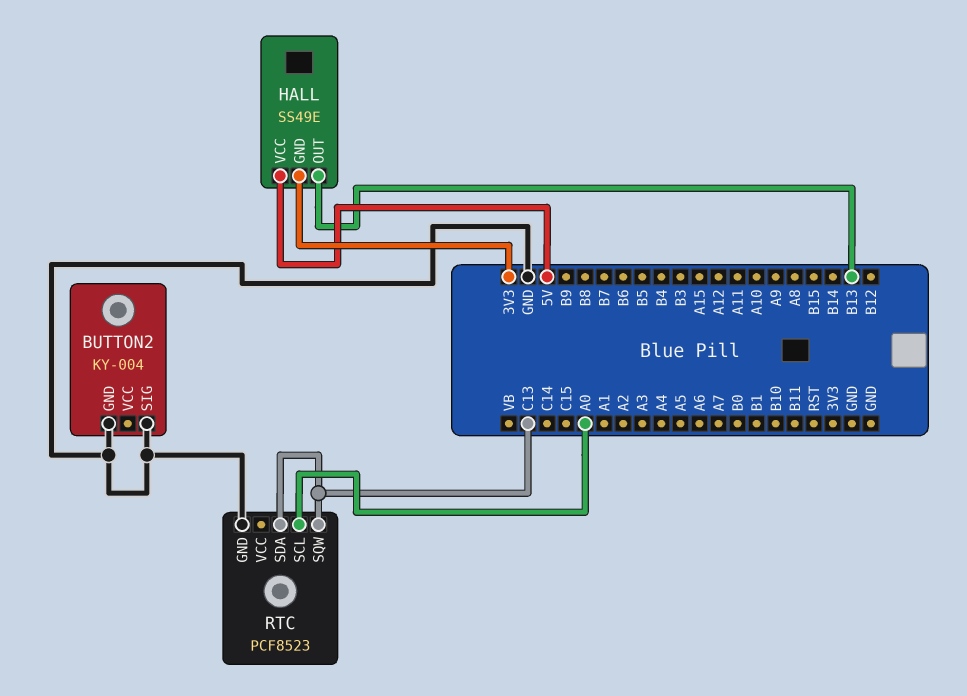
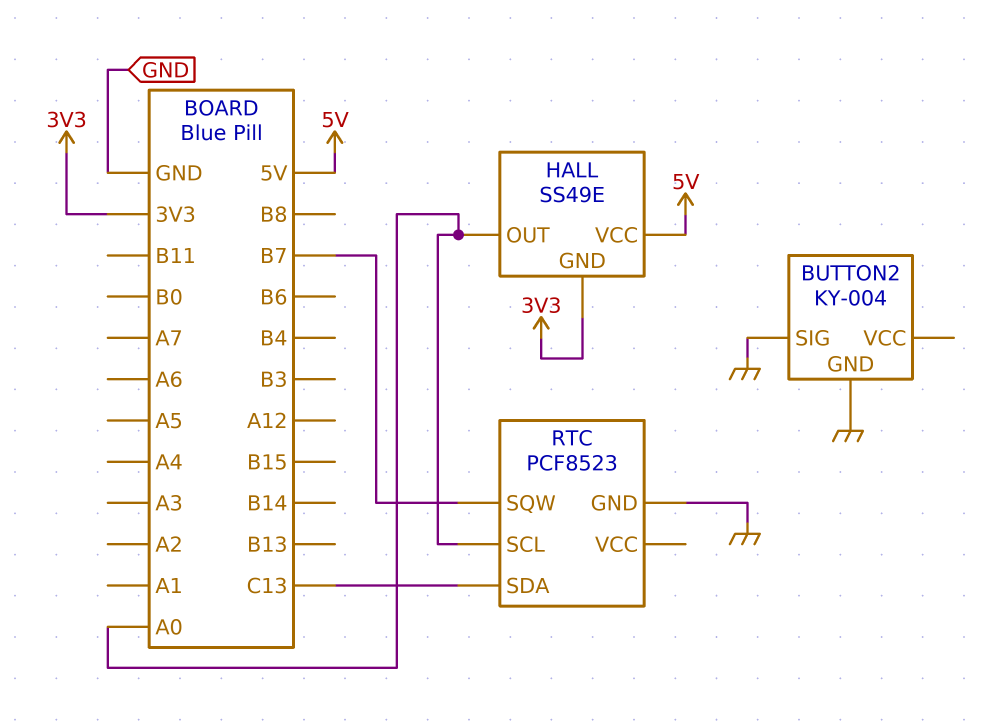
HALL pin OUT: B13 -> A0
RTC pin SQW: C13 -> B7

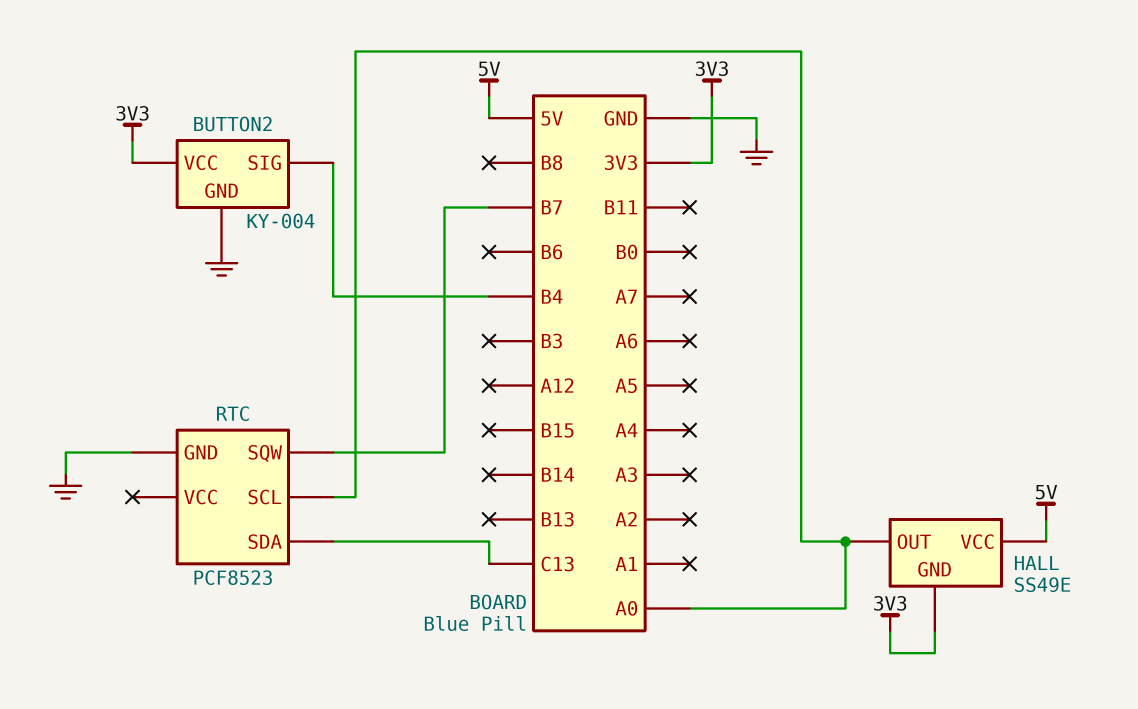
BUTTON2 pin SIG: GND -> B4
BUTTON2 pin VCC: none -> 3V3

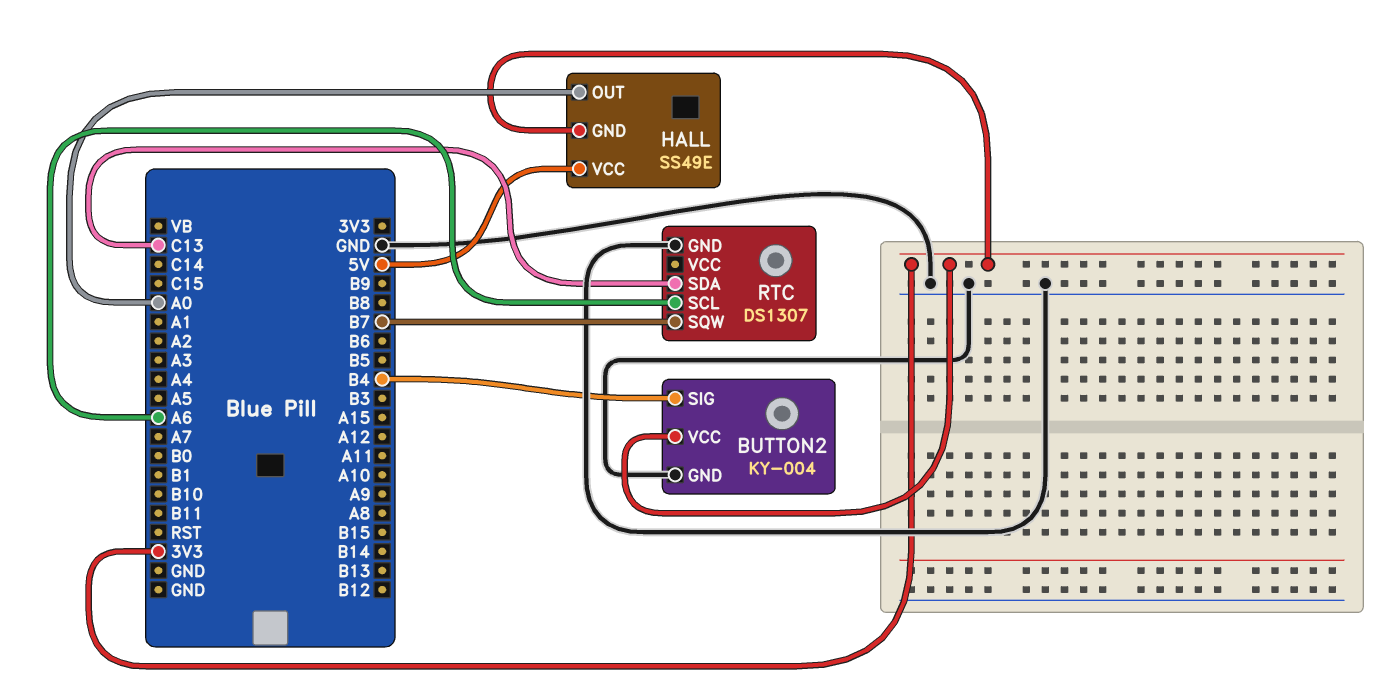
RTC: PCF8523 -> DS1307
RTC pin SCL: A0 -> A6

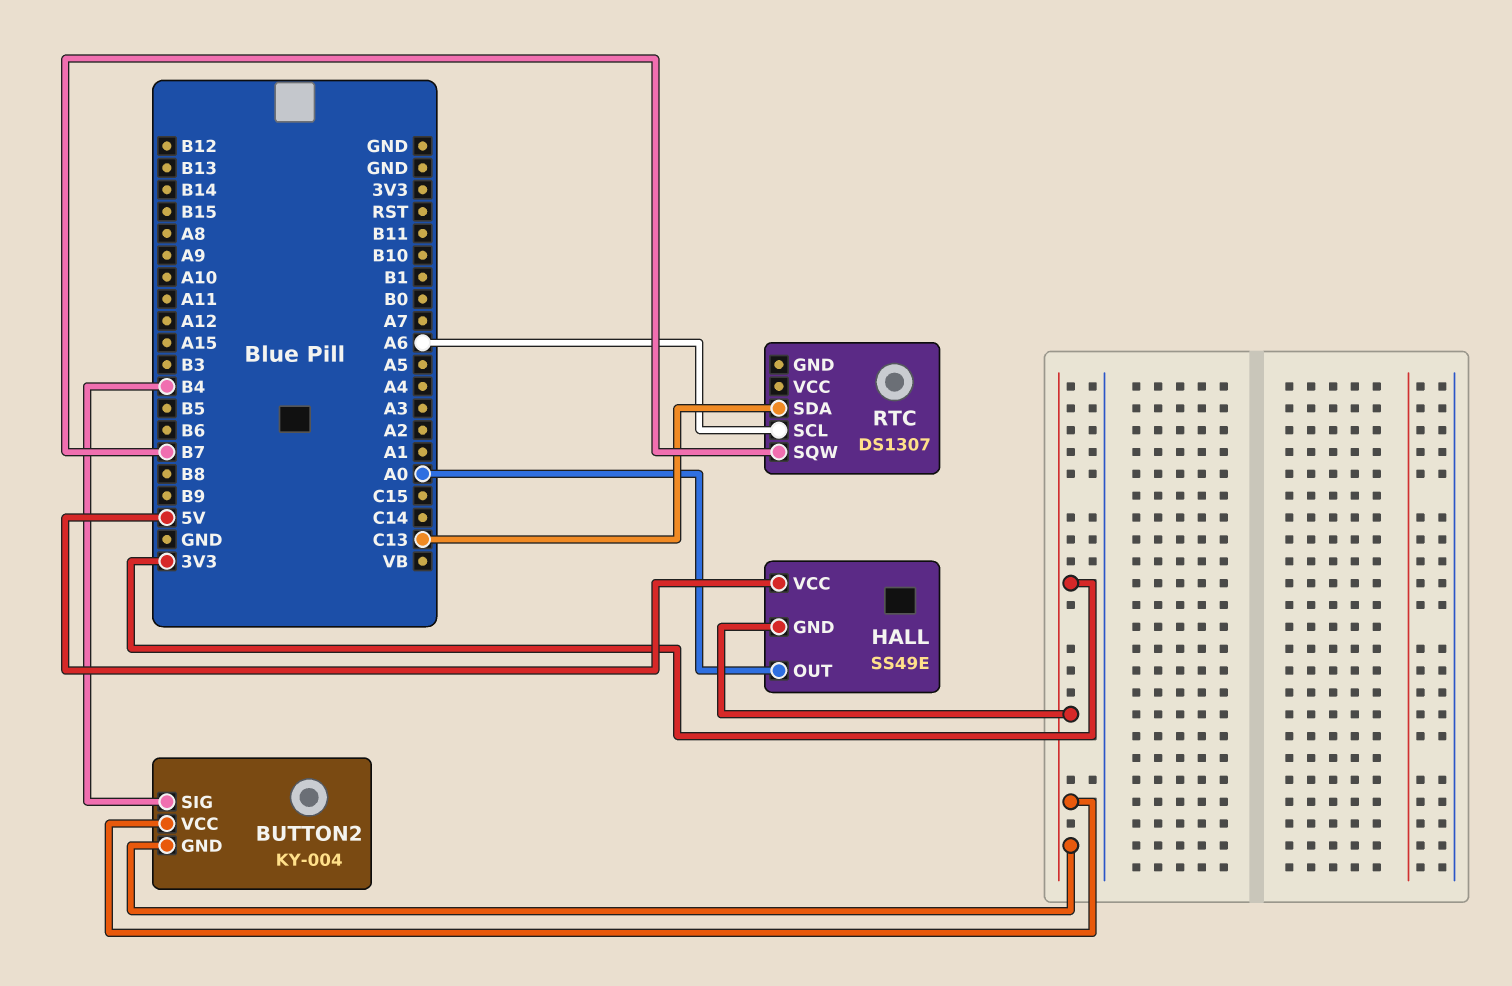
BUTTON2 pin GND: GND -> 3V3
RTC pin GND: GND -> none

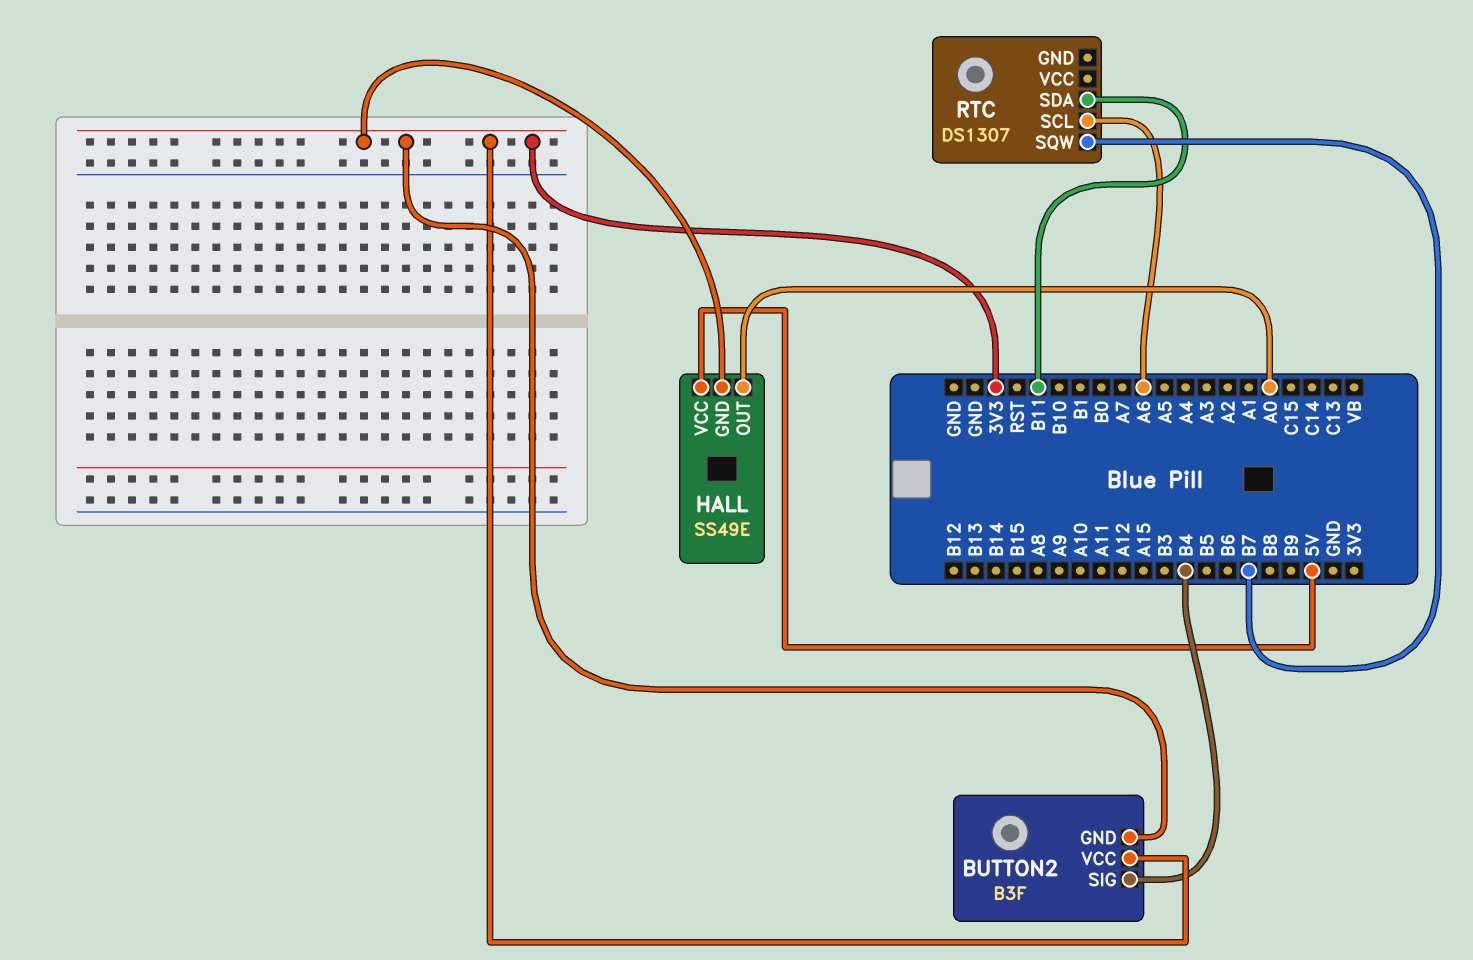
BUTTON2: KY-004 -> B3F
RTC pin SDA: C13 -> B11

